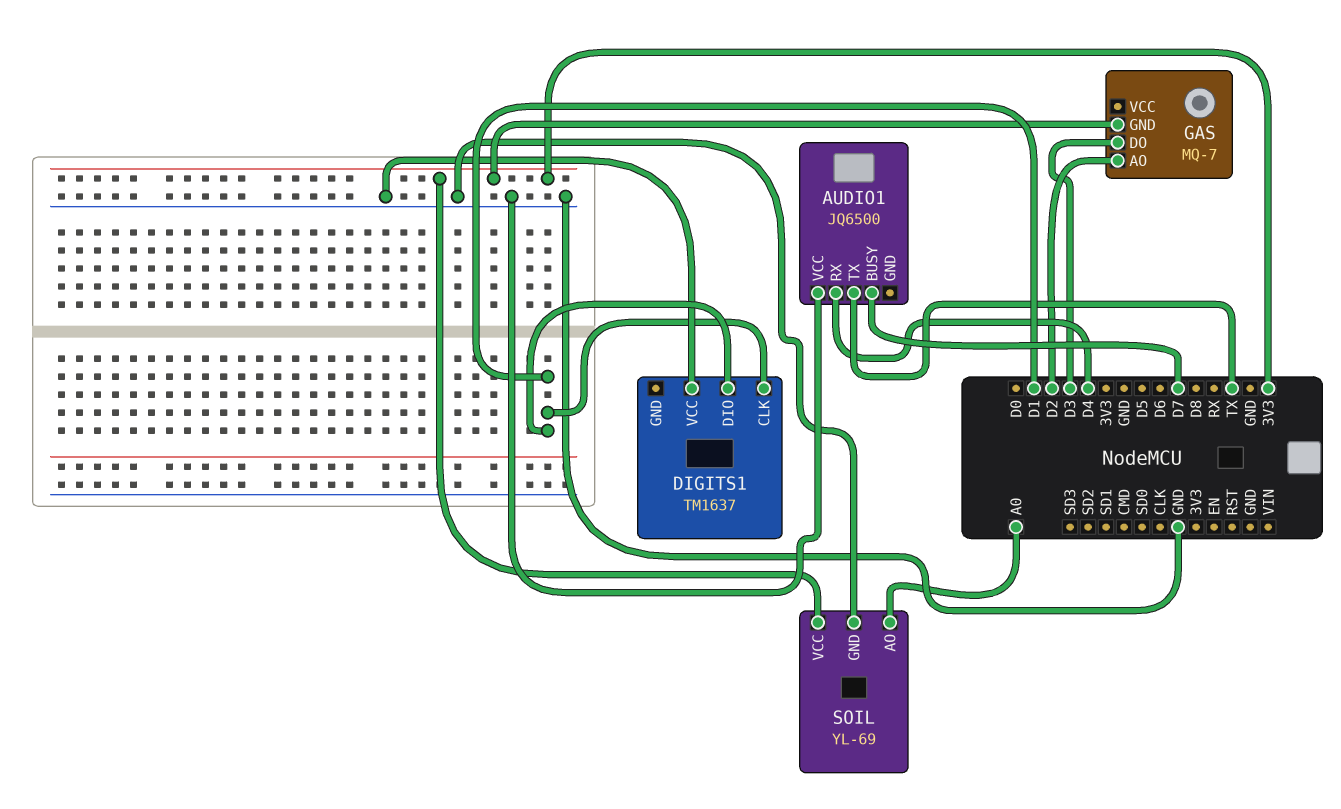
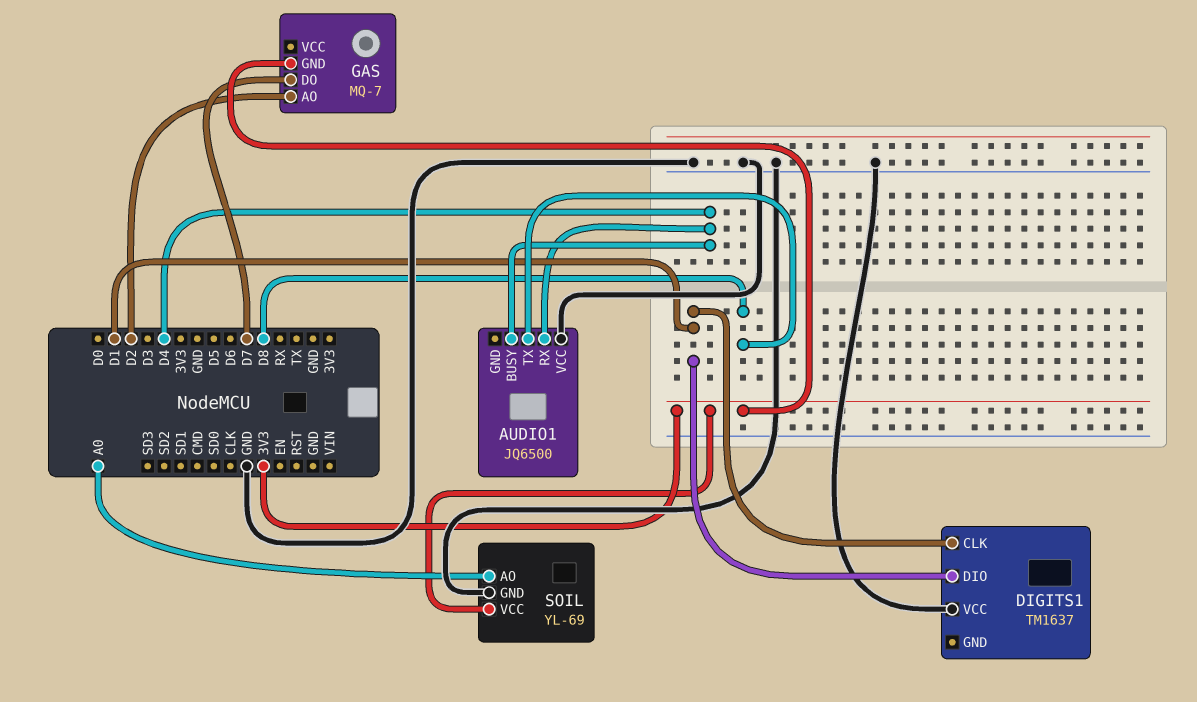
AUDIO1 pin BUSY: D7 -> D4
AUDIO1 pin TX: TX -> D8
GAS pin DO: D3 -> D7

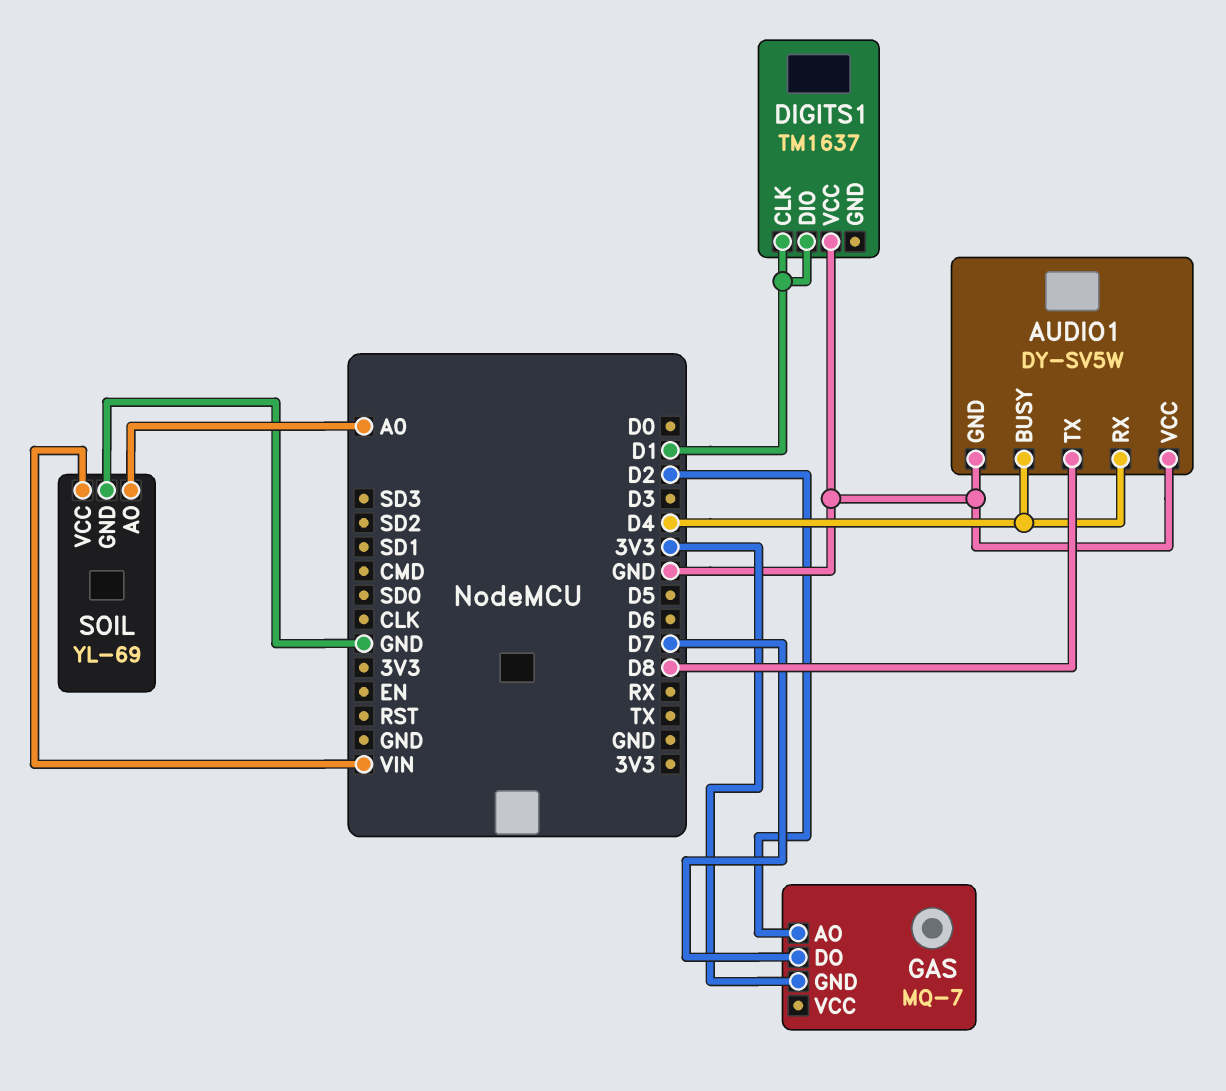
AUDIO1: JQ6500 -> DY-SV5W
AUDIO1 pin GND: none -> GND
SOIL pin VCC: 3V3 -> VIN

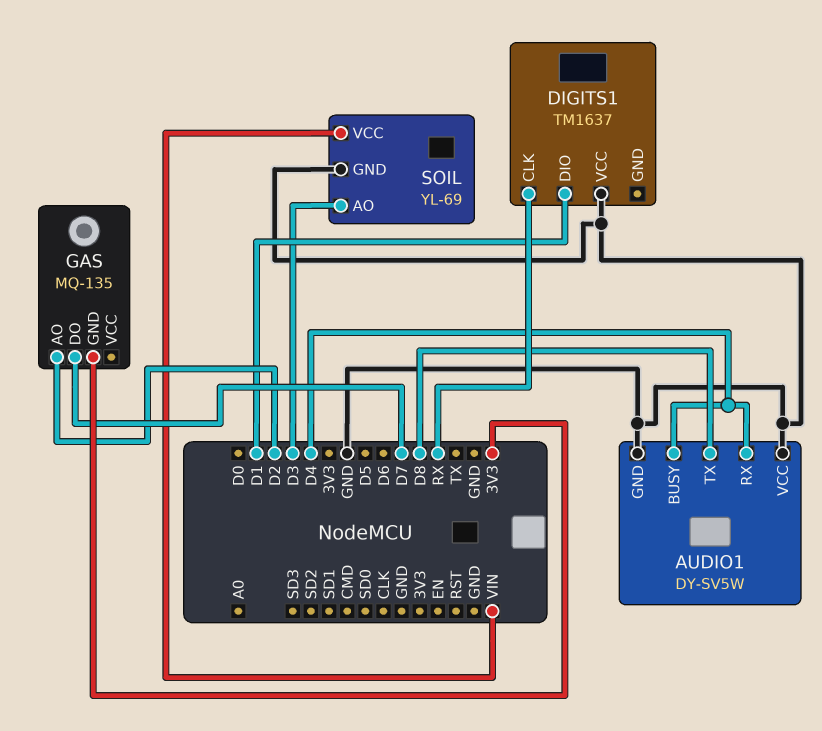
DIGITS1 pin CLK: D1 -> RX
GAS: MQ-7 -> MQ-135
SOIL pin AO: A0 -> D3

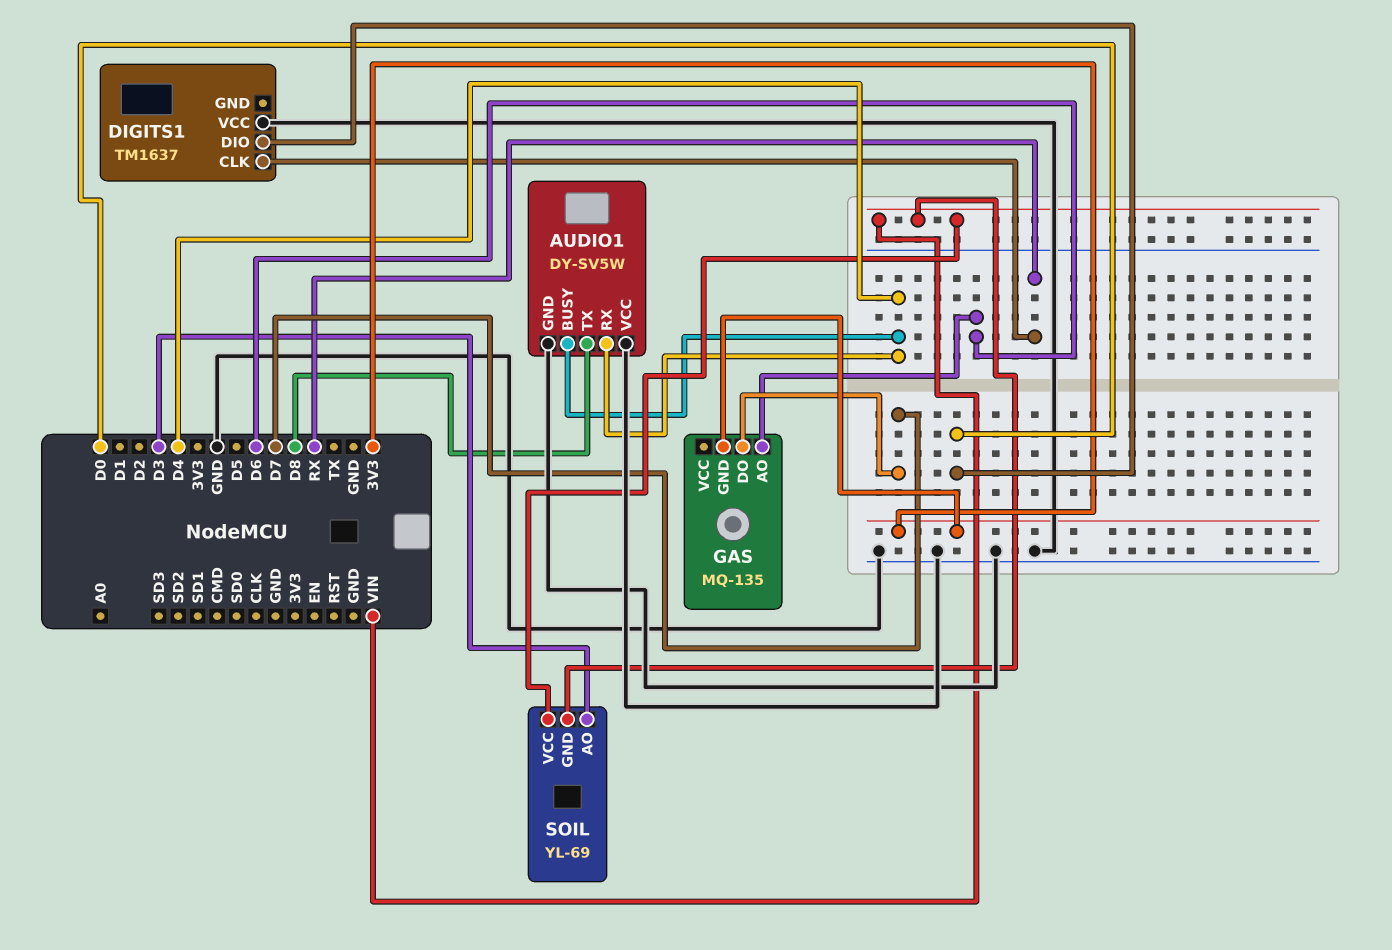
DIGITS1 pin DIO: D1 -> D0
GAS pin AO: D2 -> D6
SOIL pin GND: GND -> VIN

